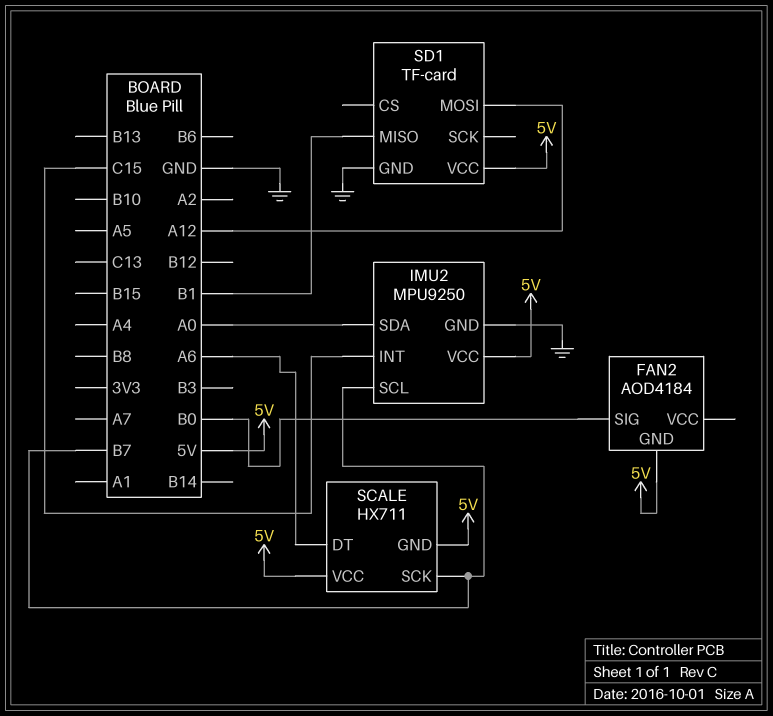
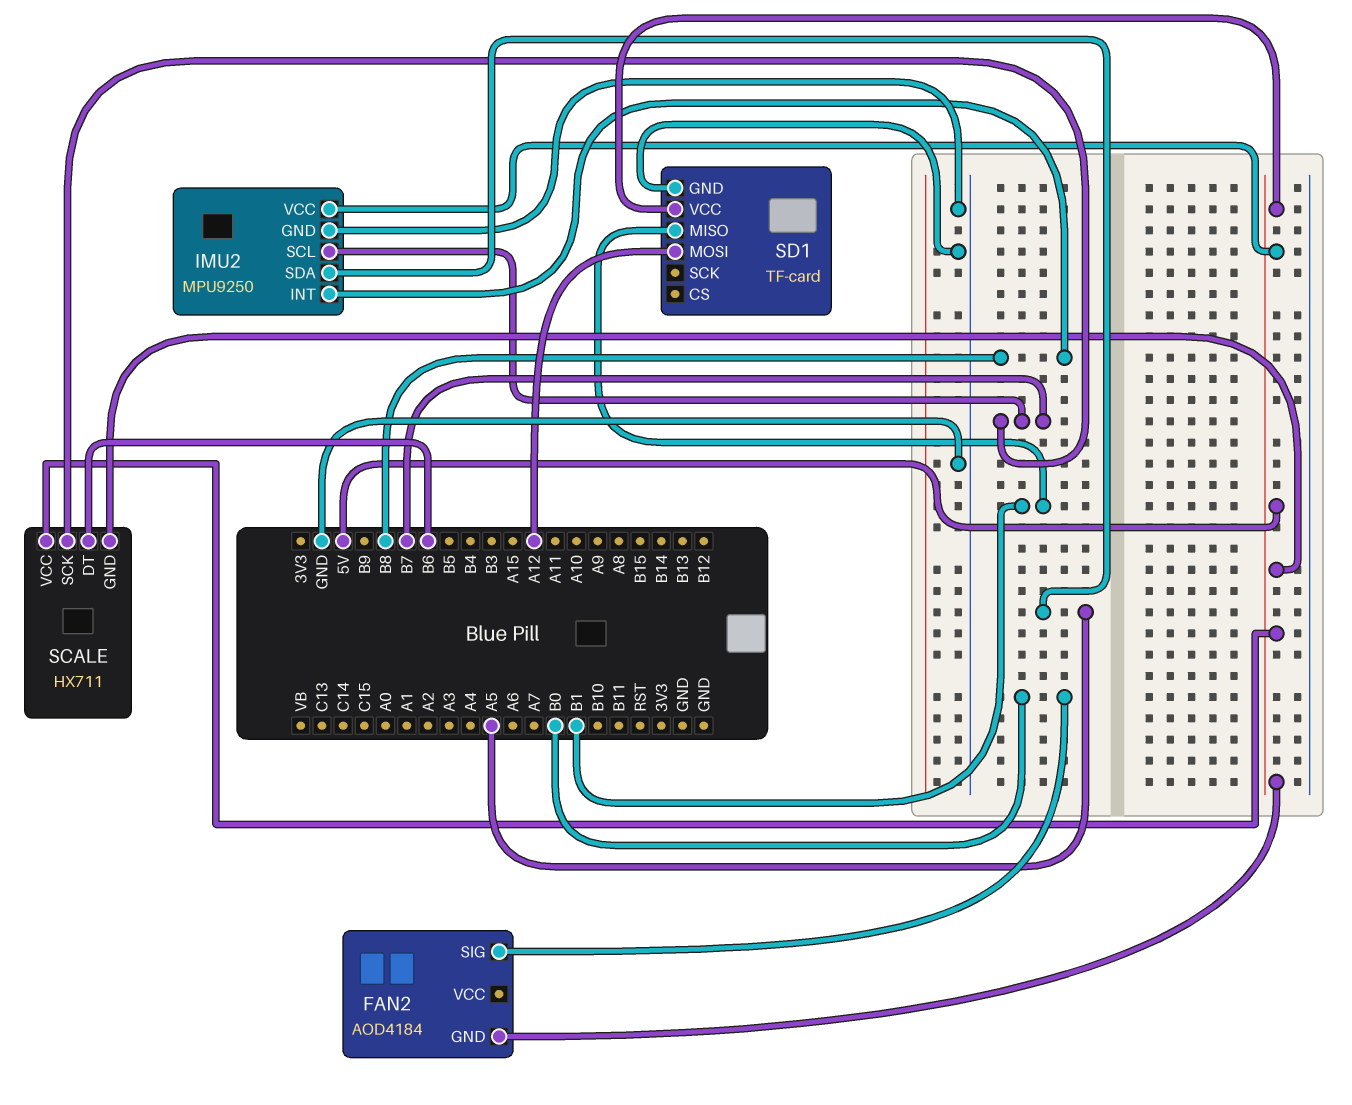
IMU2 pin INT: C15 -> B8
IMU2 pin SDA: A0 -> A5
SCALE pin DT: A6 -> B6

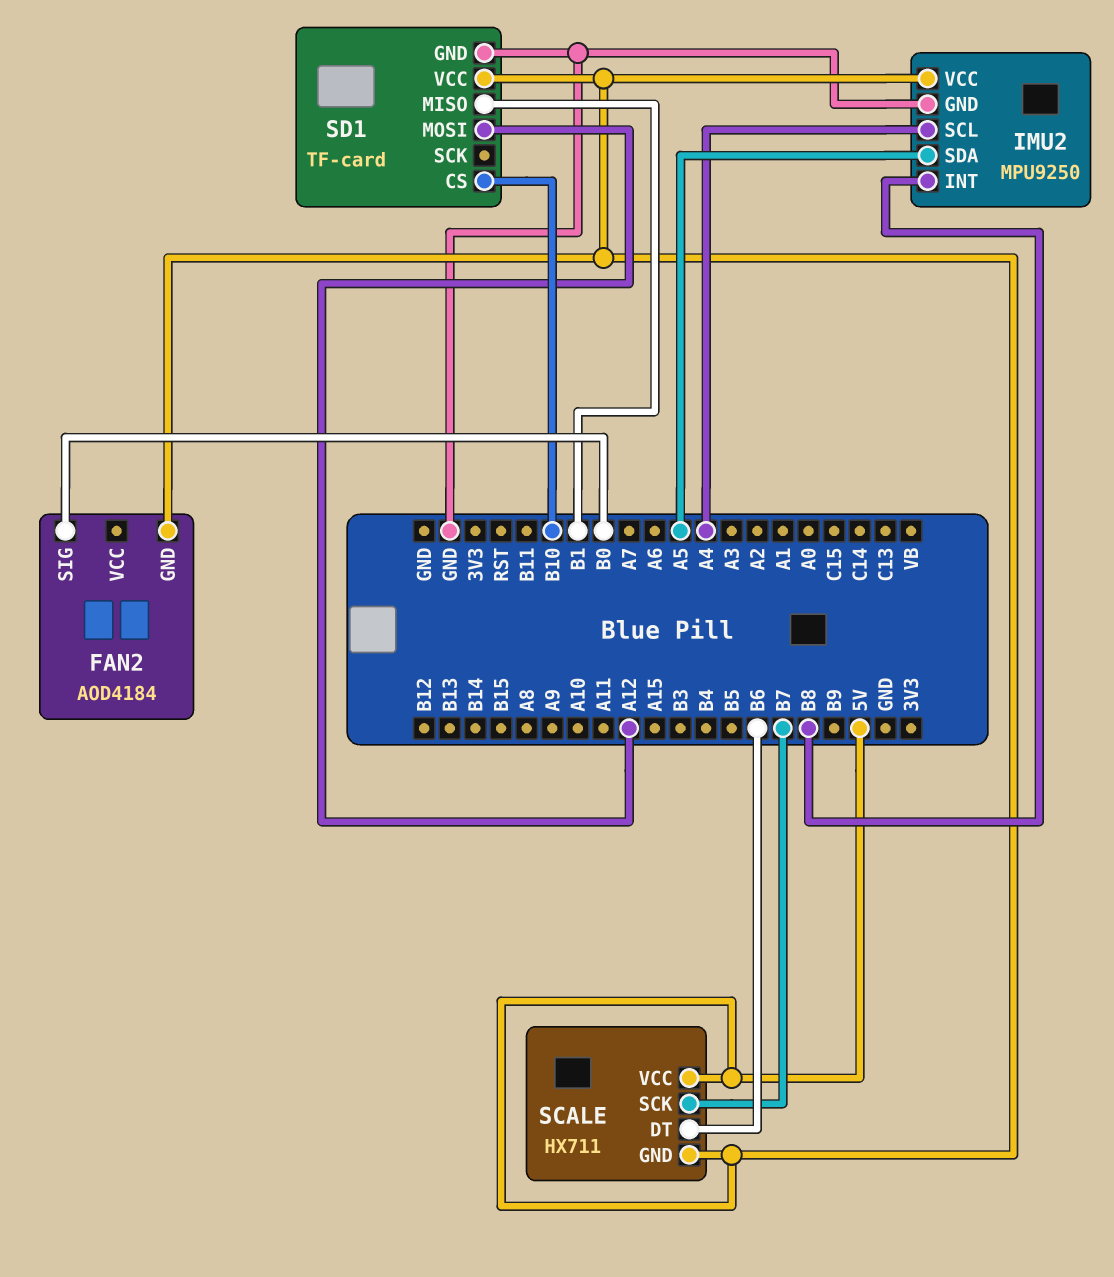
IMU2 pin SCL: B7 -> A4
SD1 pin CS: none -> B10

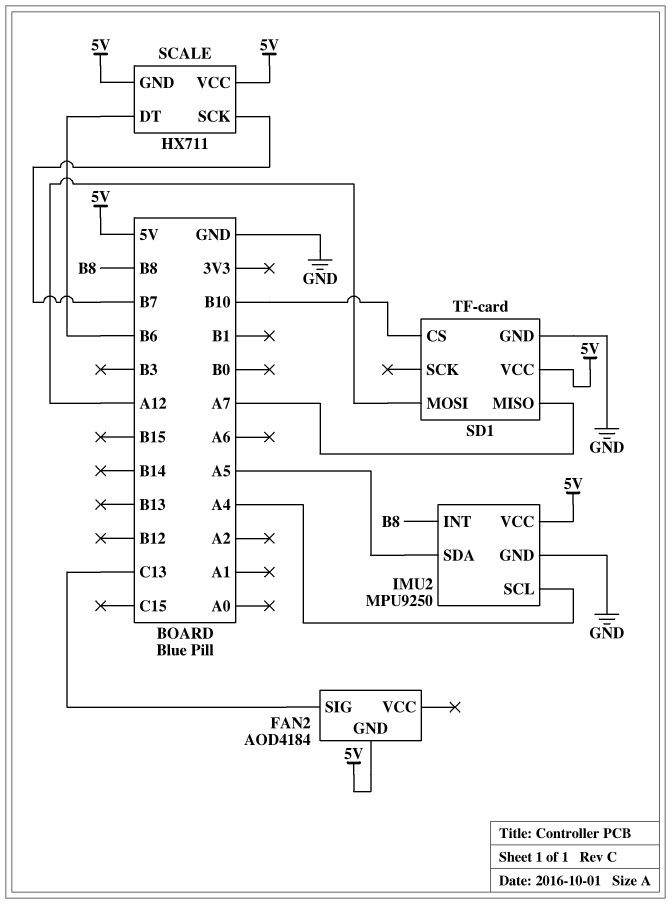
FAN2 pin SIG: B0 -> C13
SD1 pin MISO: B1 -> A7

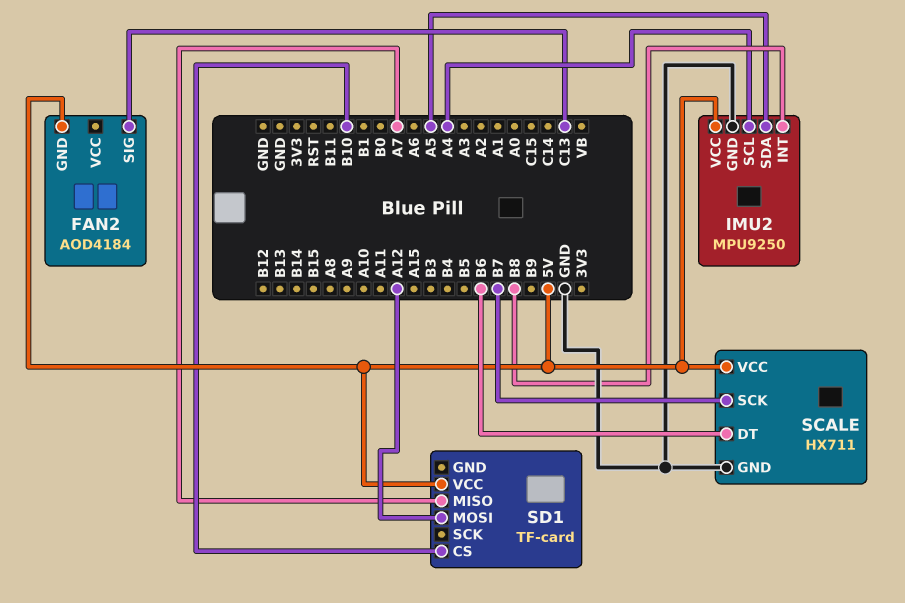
SCALE pin GND: 5V -> GND
SD1 pin GND: GND -> none

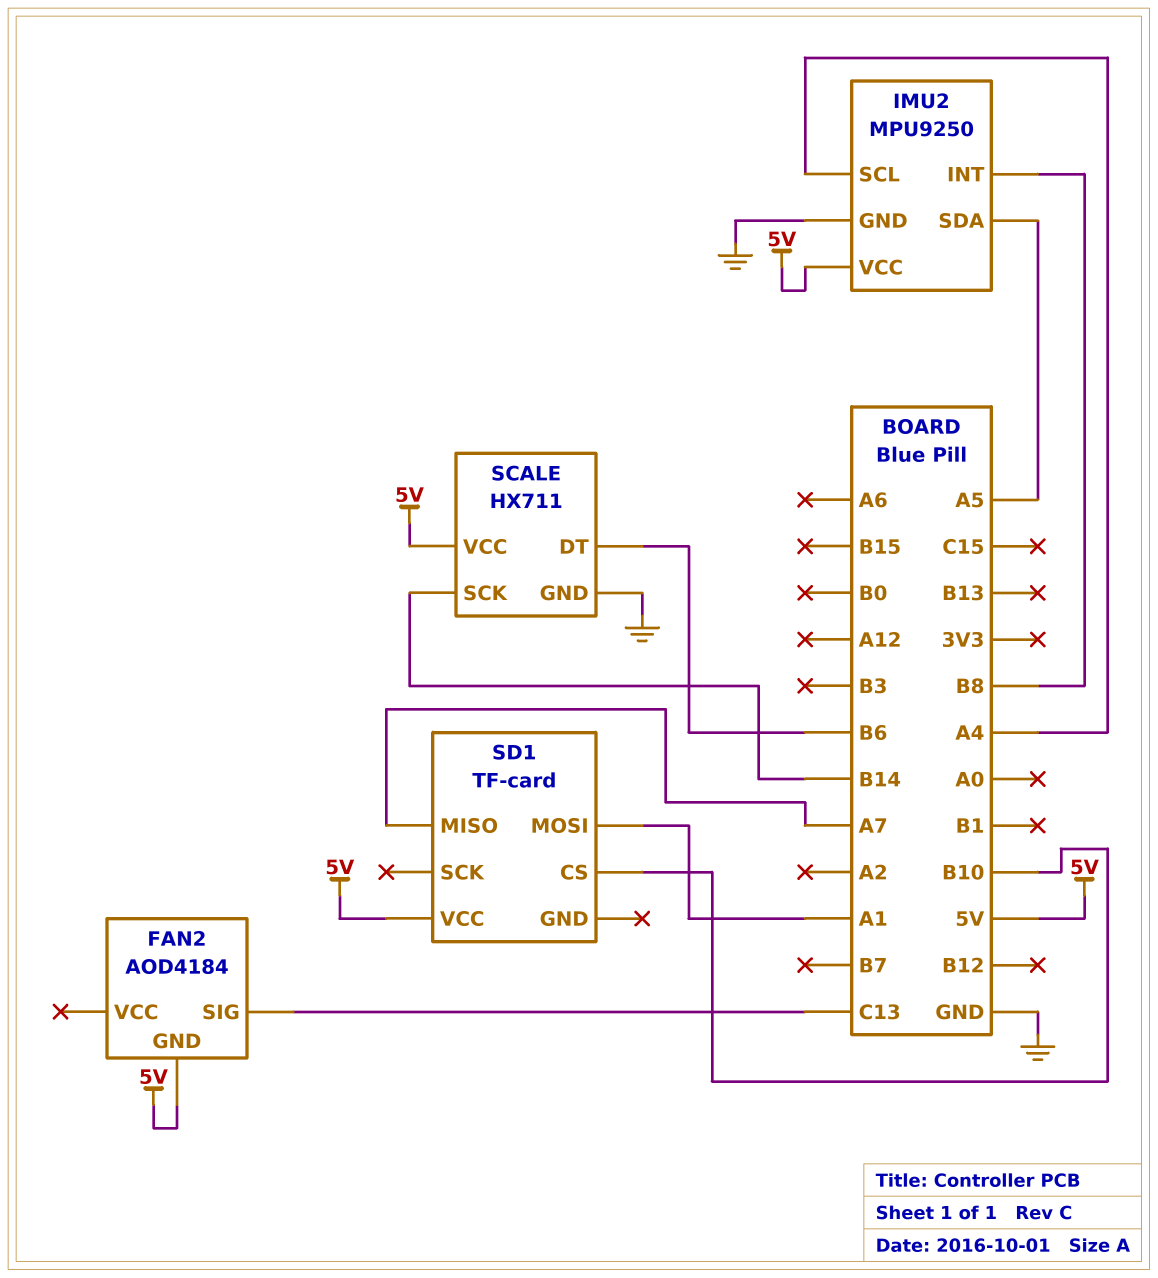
SCALE pin SCK: B7 -> B14
SD1 pin MOSI: A12 -> A1

